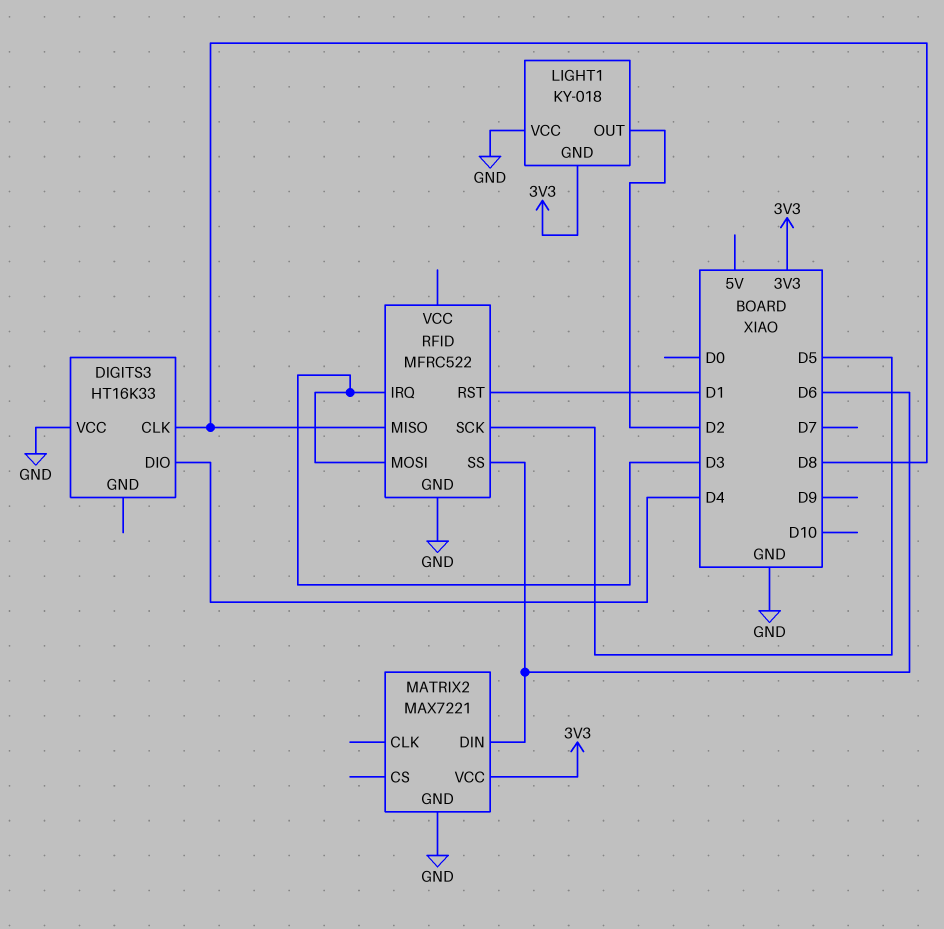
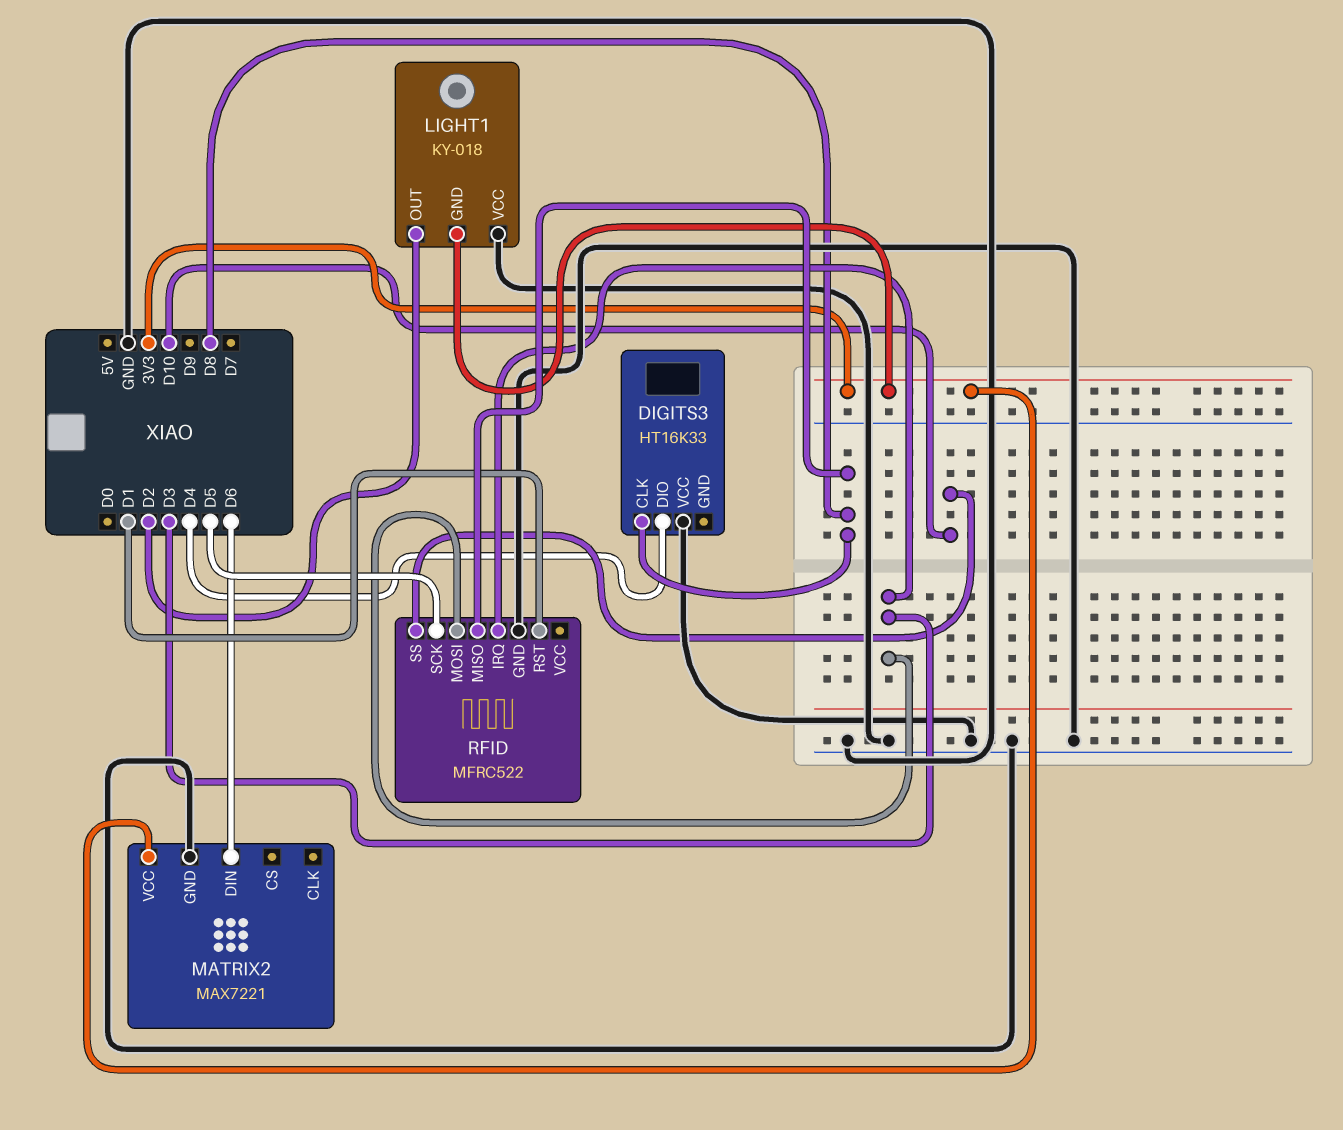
RFID pin SS: D6 -> D10

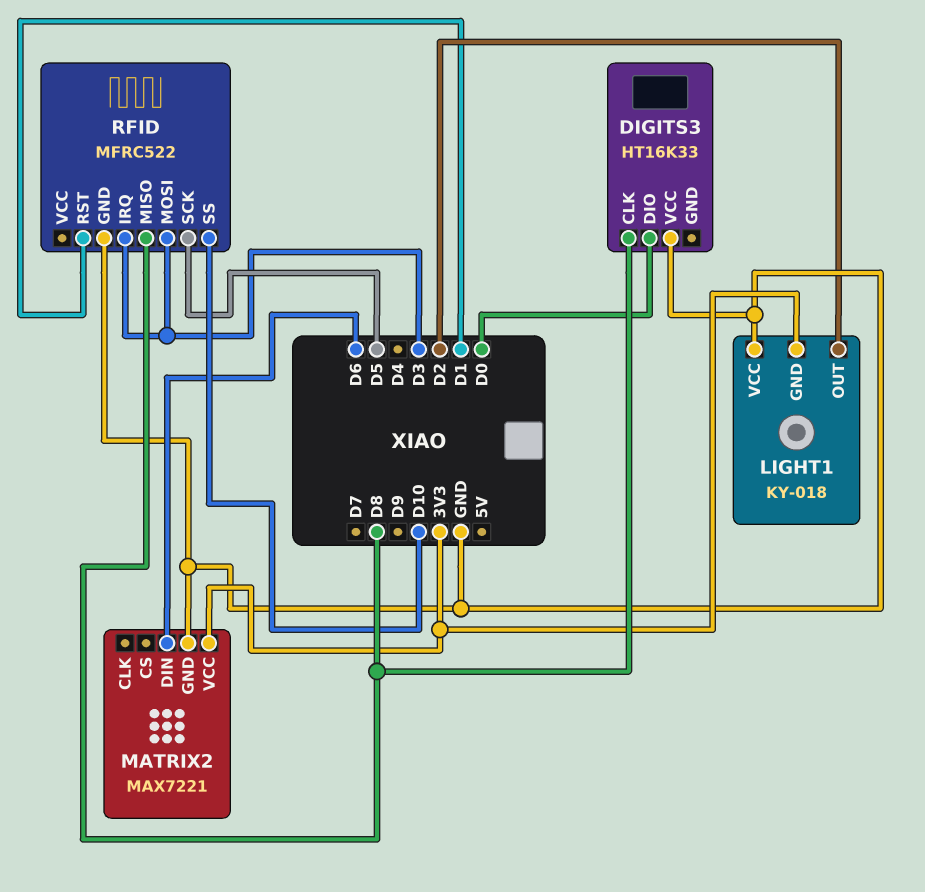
DIGITS3 pin DIO: D4 -> D0

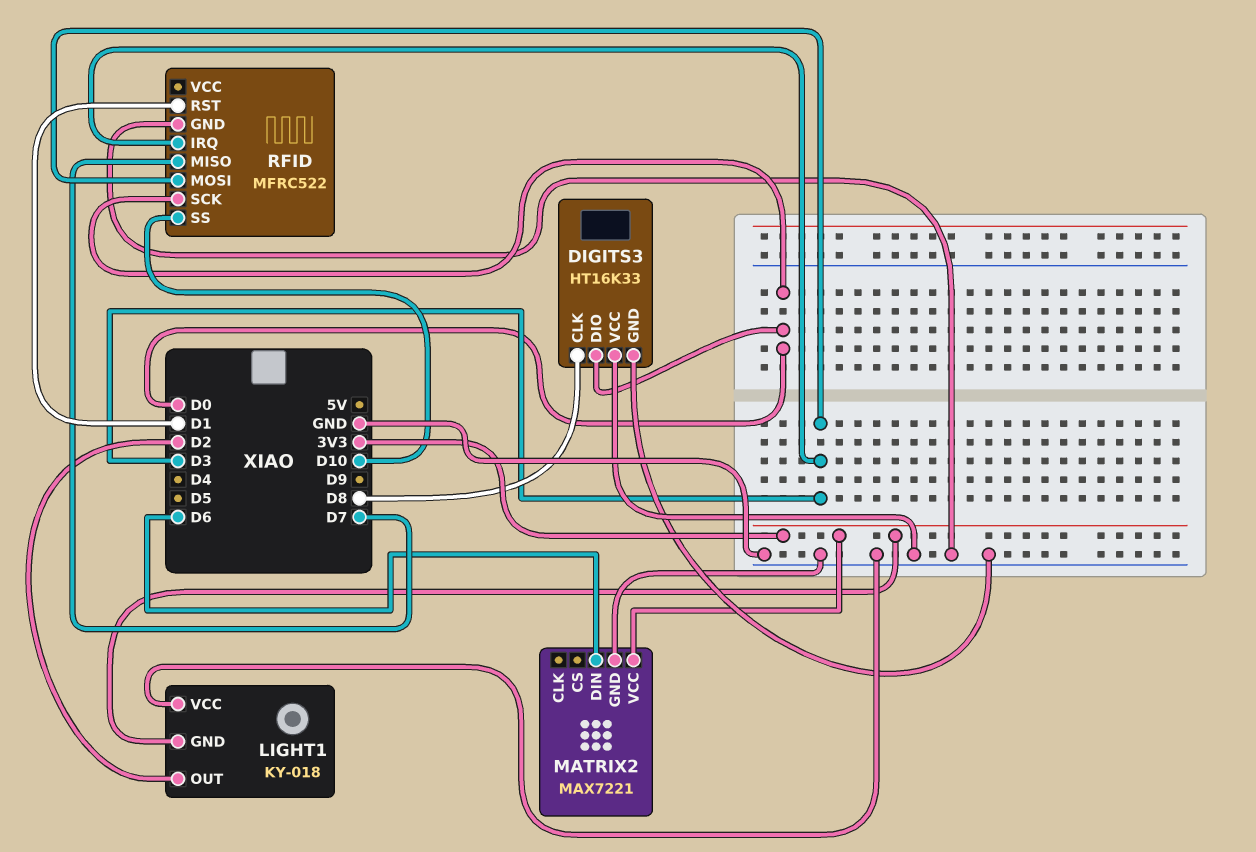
DIGITS3 pin GND: none -> GND
RFID pin MISO: D8 -> D7
RFID pin SCK: D5 -> D0

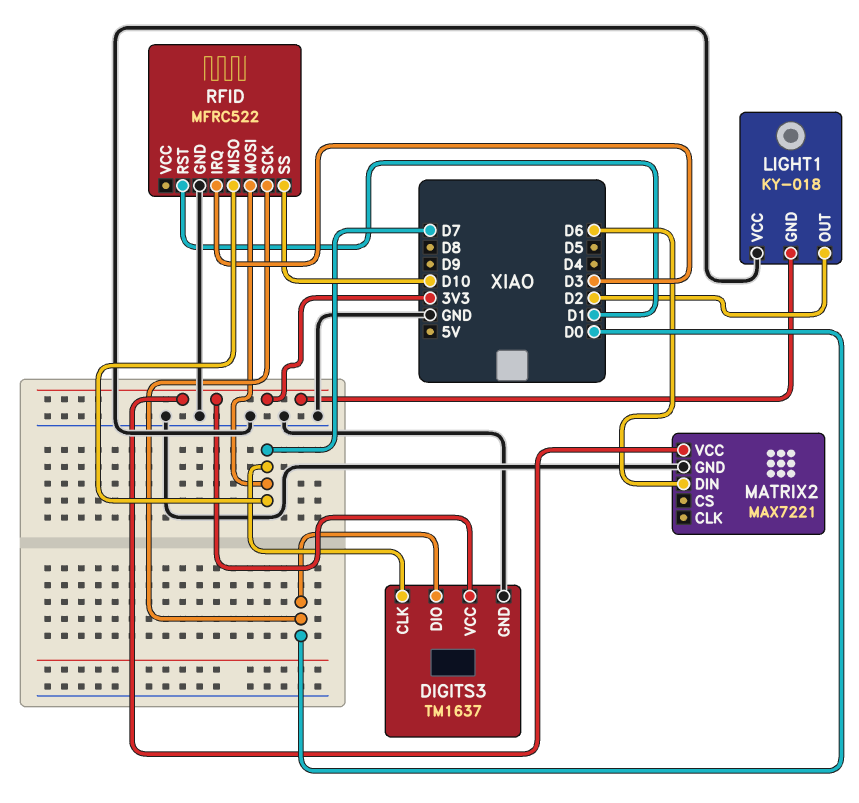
DIGITS3: HT16K33 -> TM1637
DIGITS3 pin CLK: D8 -> D7
DIGITS3 pin VCC: GND -> 3V3
RFID pin MOSI: D3 -> D7

